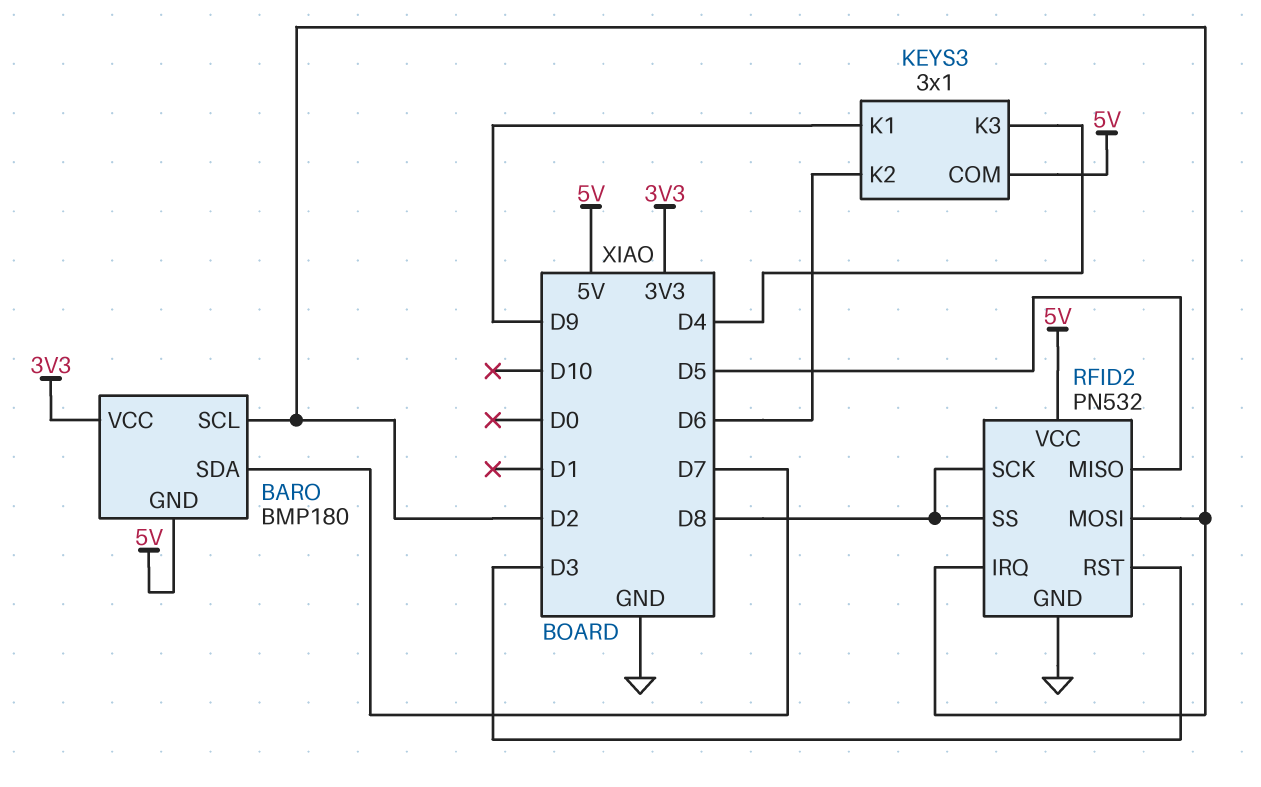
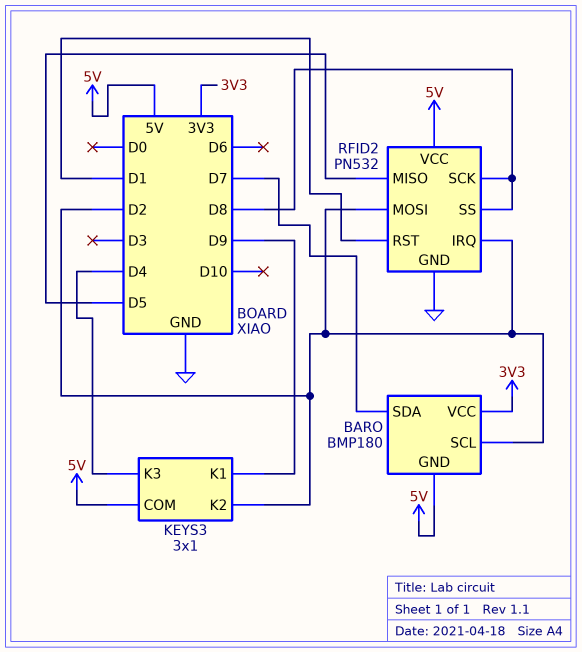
KEYS3 pin K2: D6 -> D2
RFID2 pin RST: D3 -> D1

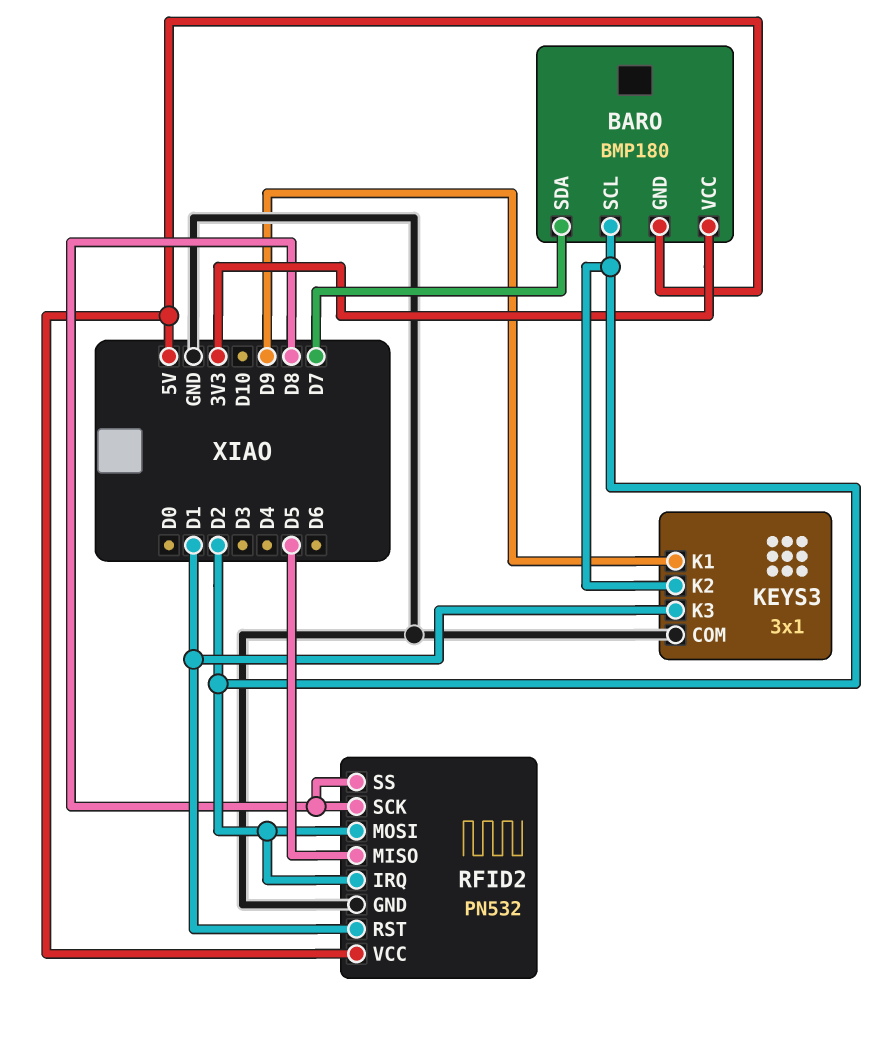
KEYS3 pin COM: 5V -> GND
KEYS3 pin K3: D4 -> D1

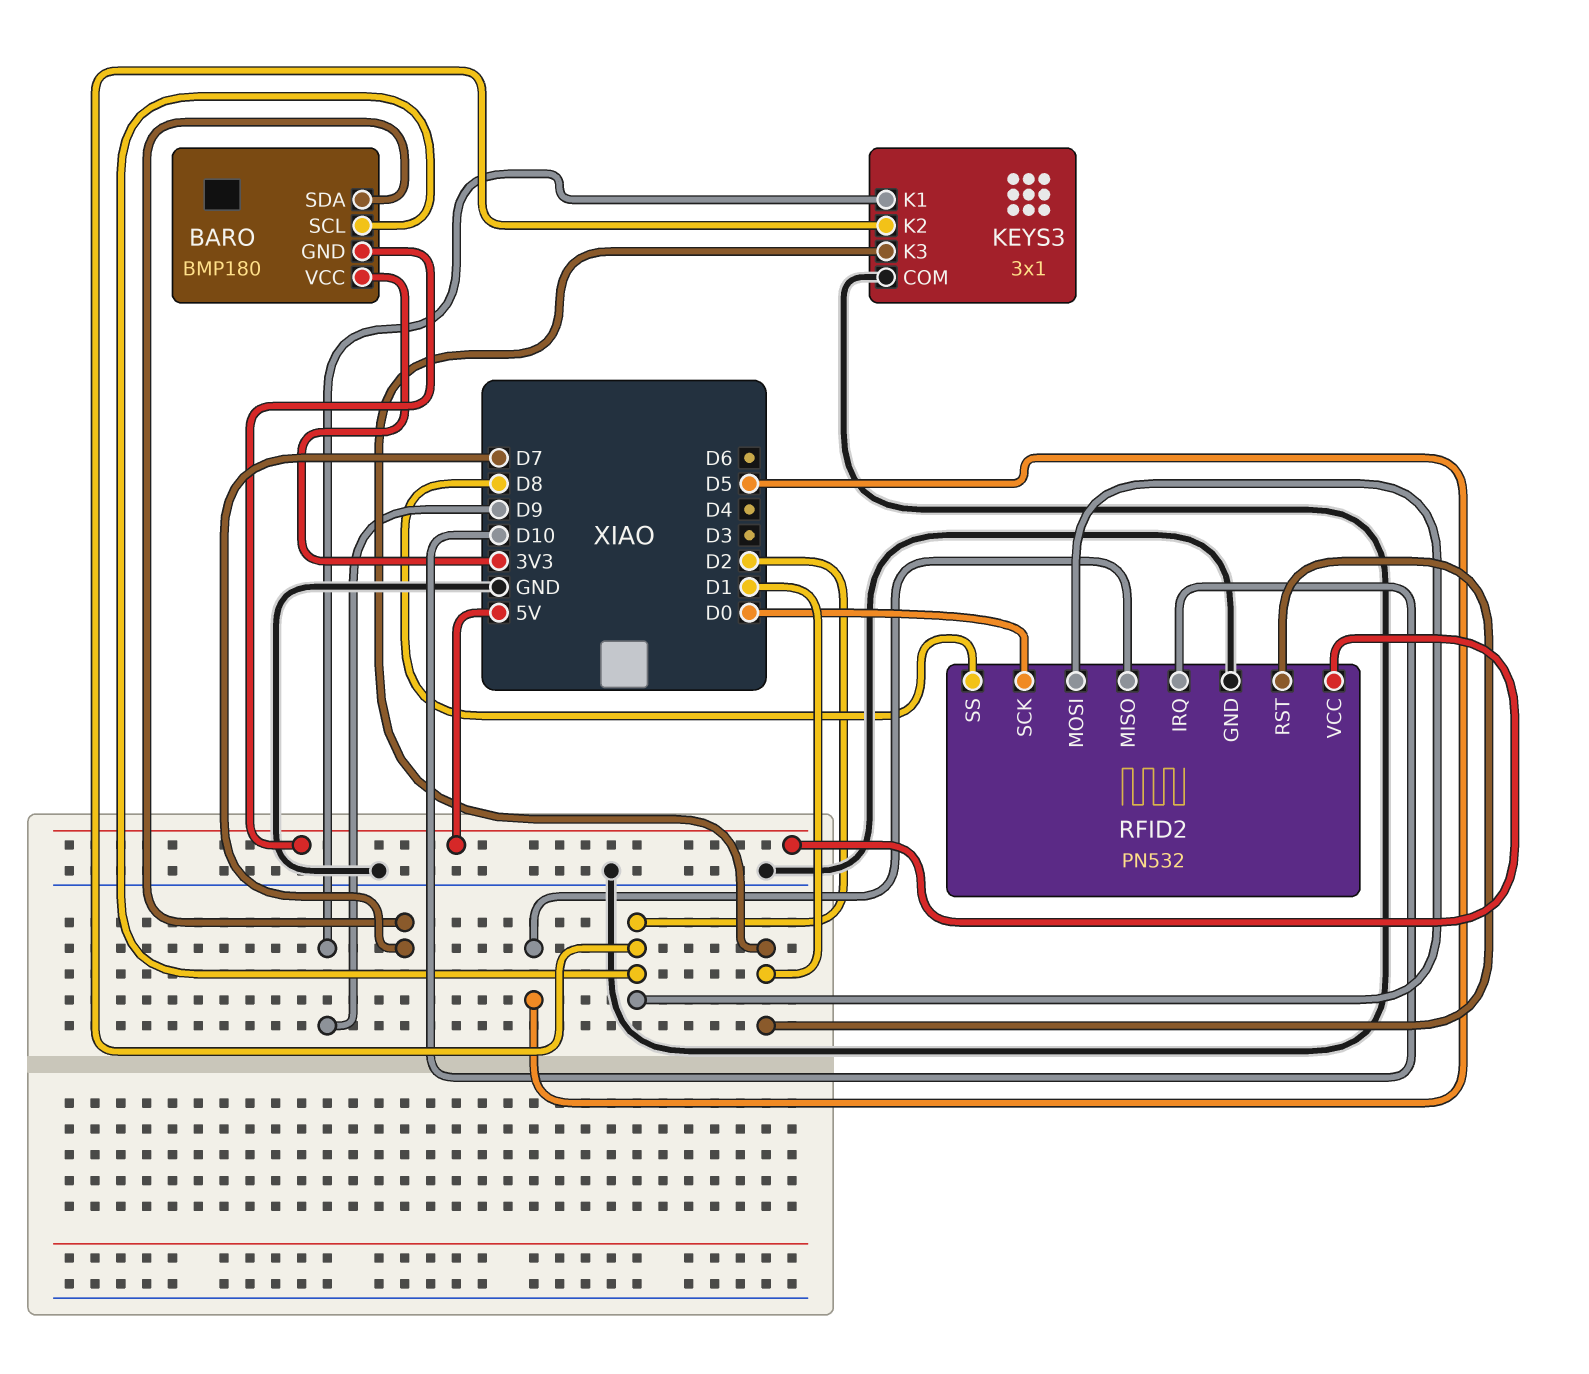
RFID2 pin IRQ: D2 -> D10
RFID2 pin SCK: D8 -> D0

